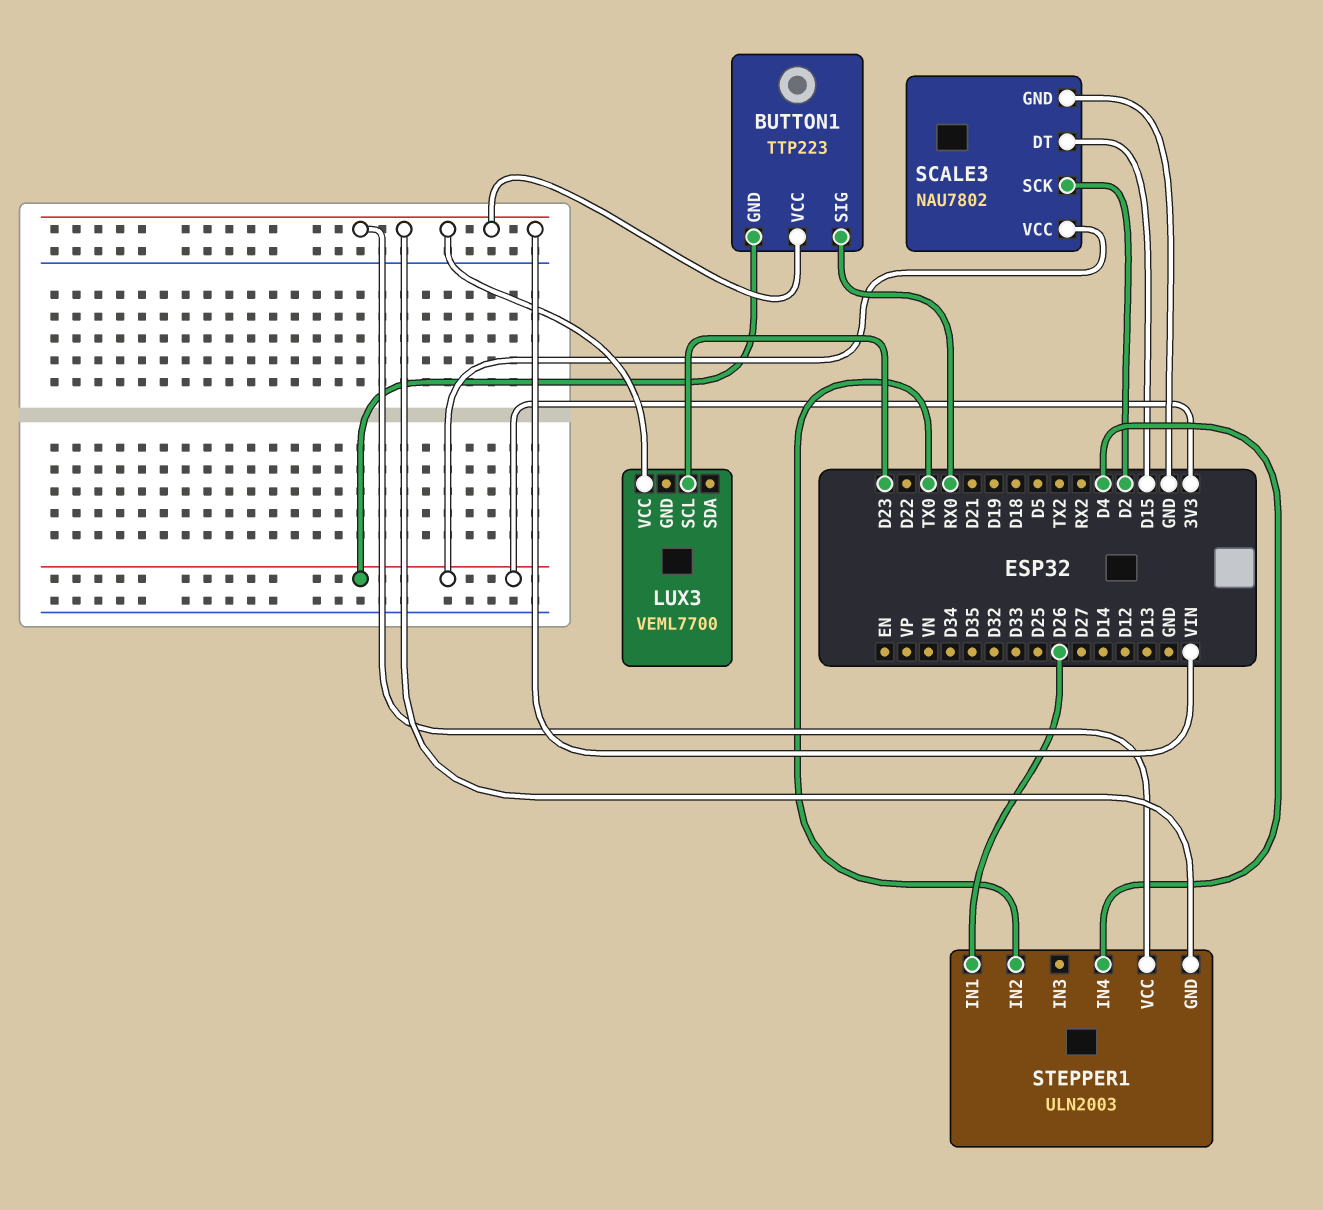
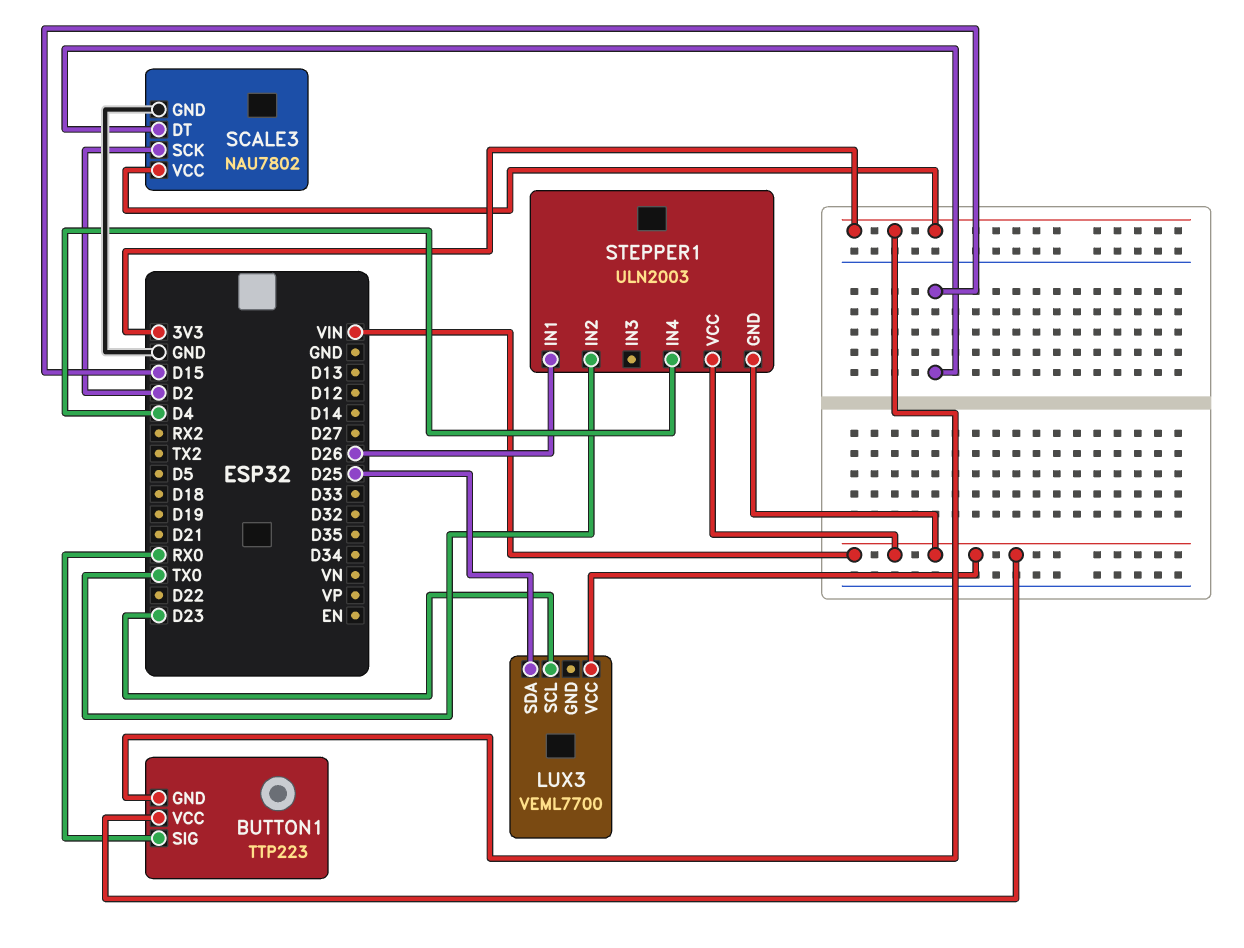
LUX3 pin SDA: none -> D25

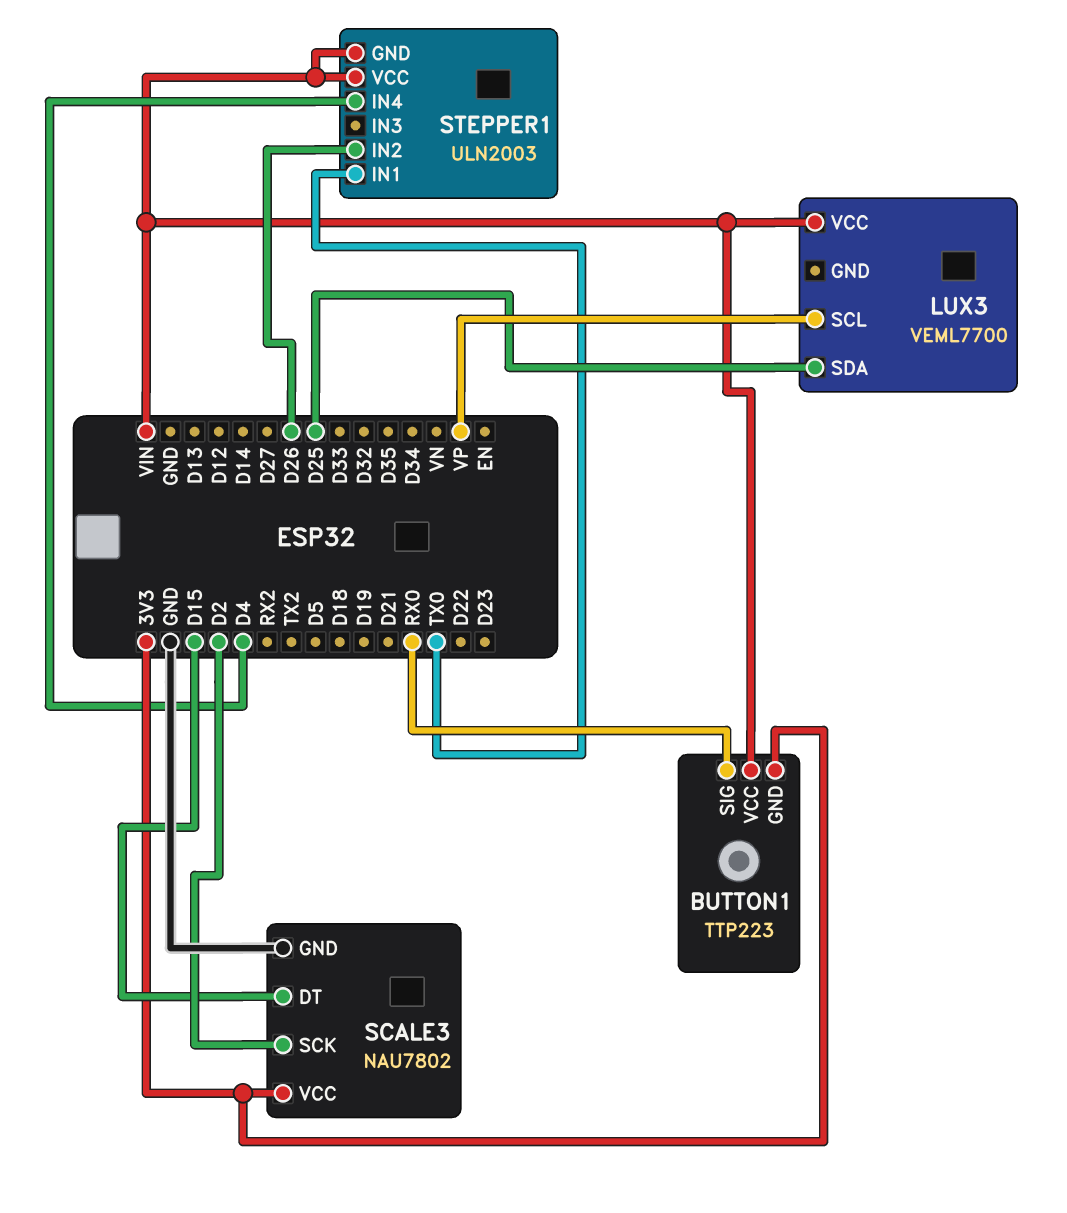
LUX3 pin SCL: D23 -> VP
STEPPER1 pin IN1: D26 -> TX0
STEPPER1 pin IN2: TX0 -> D26

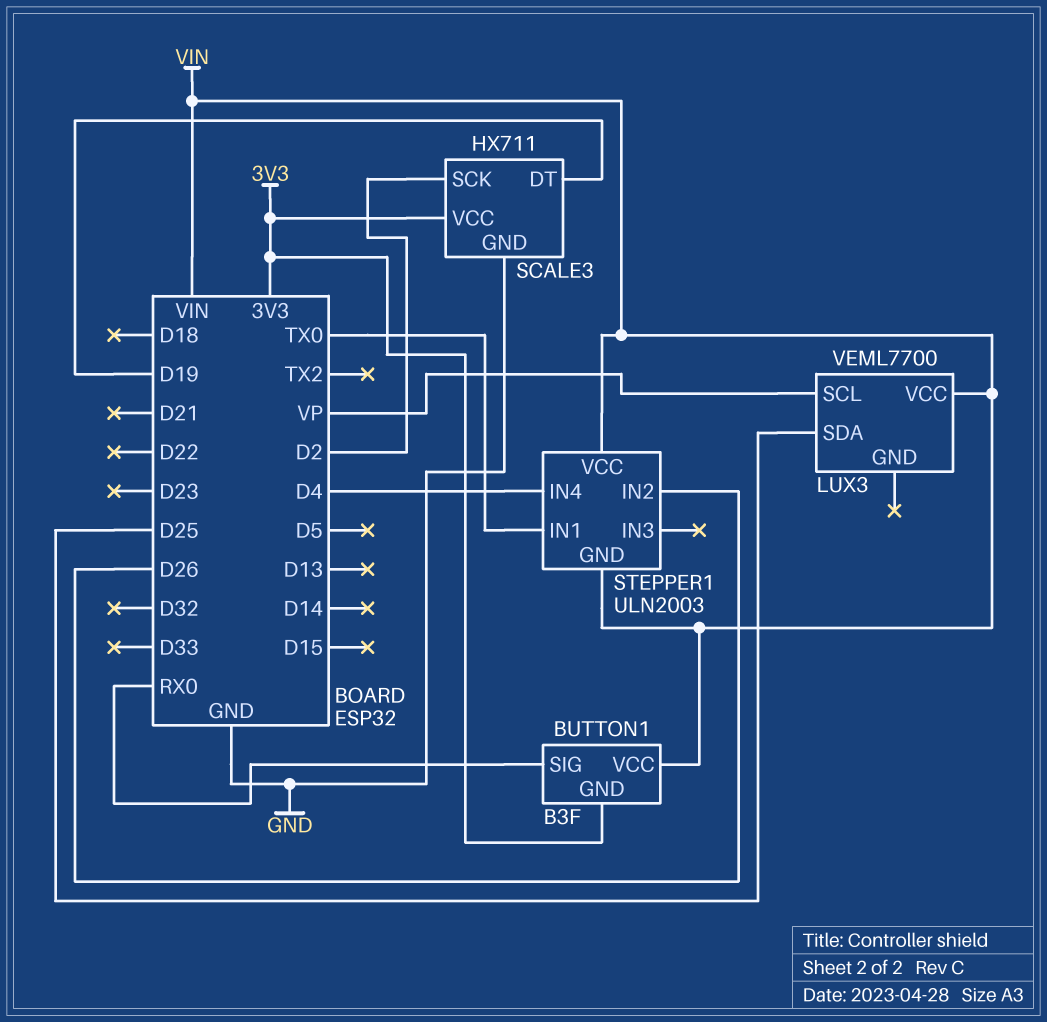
BUTTON1: TTP223 -> B3F
SCALE3: NAU7802 -> HX711
SCALE3 pin DT: D15 -> D19

